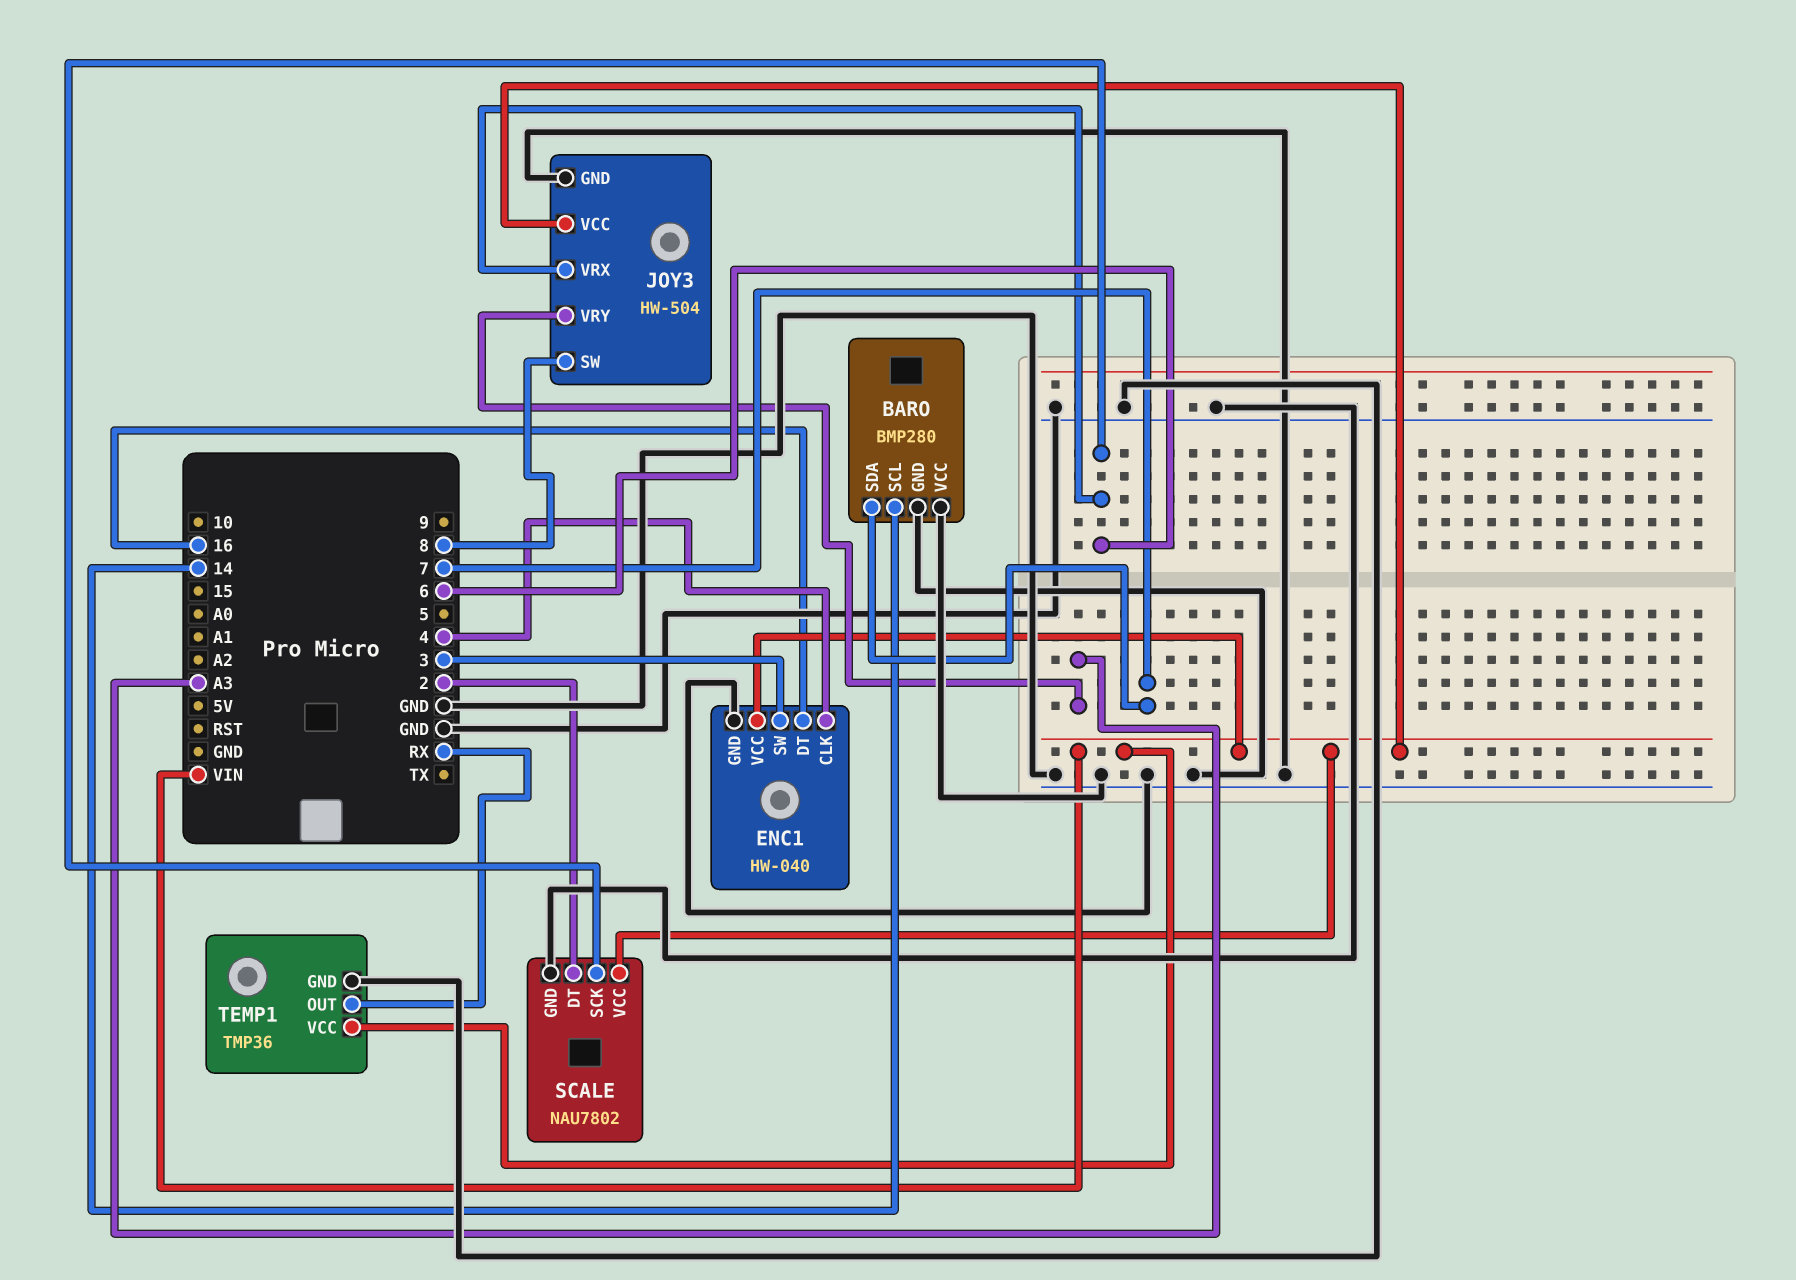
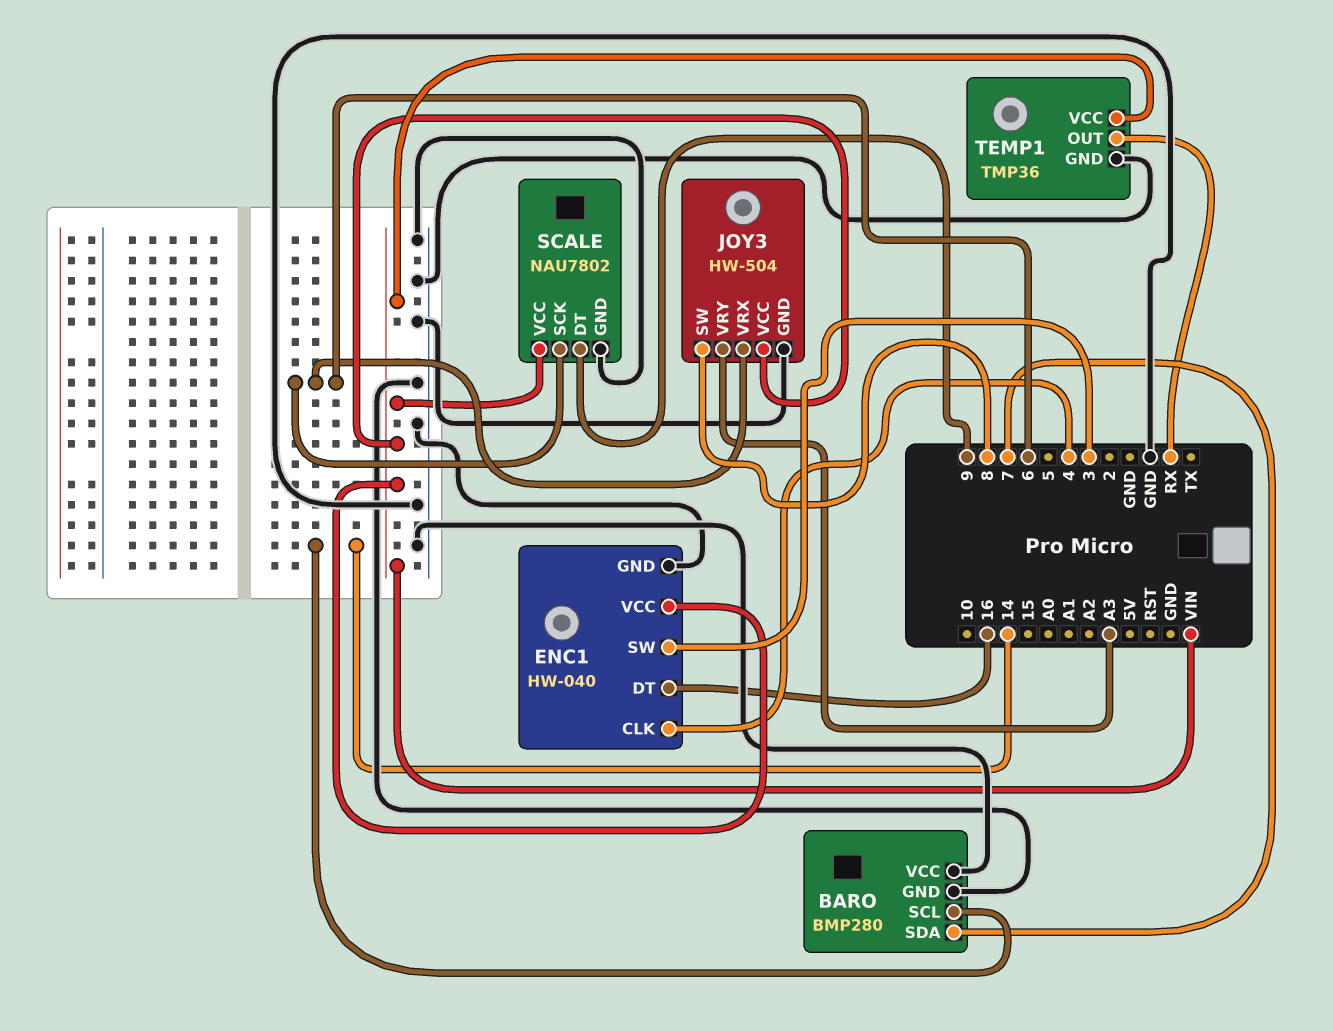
SCALE pin DT: 2 -> 9

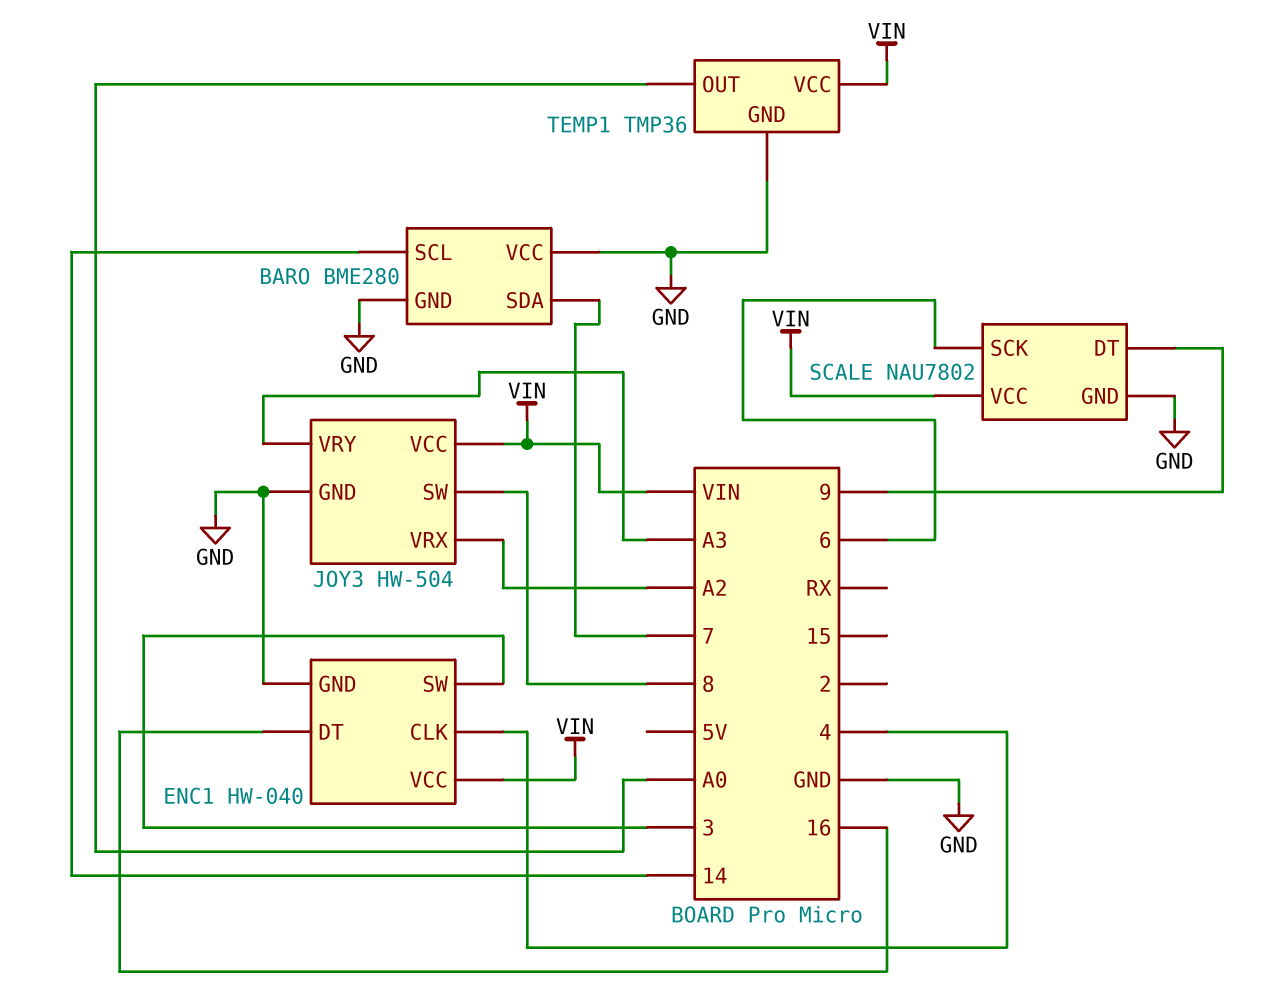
BARO: BMP280 -> BME280
JOY3 pin VRX: 6 -> A2
TEMP1 pin OUT: RX -> A0

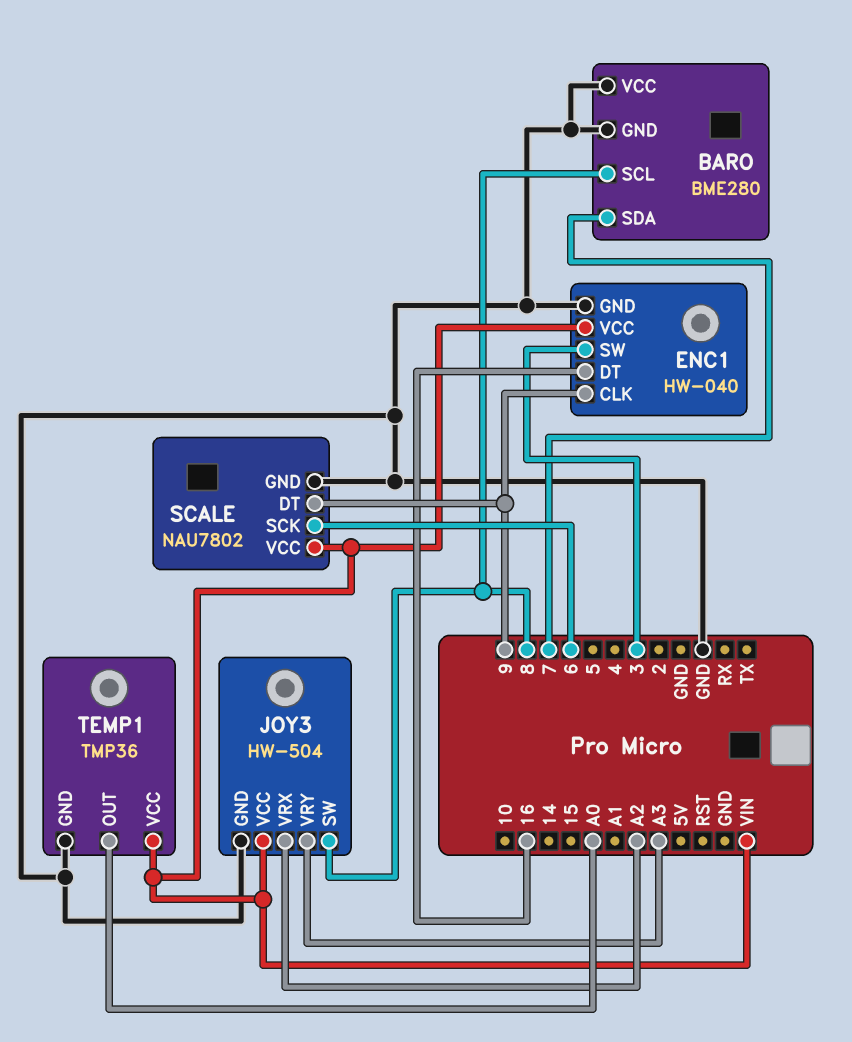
BARO pin SCL: 14 -> 8
ENC1 pin CLK: 4 -> 9

